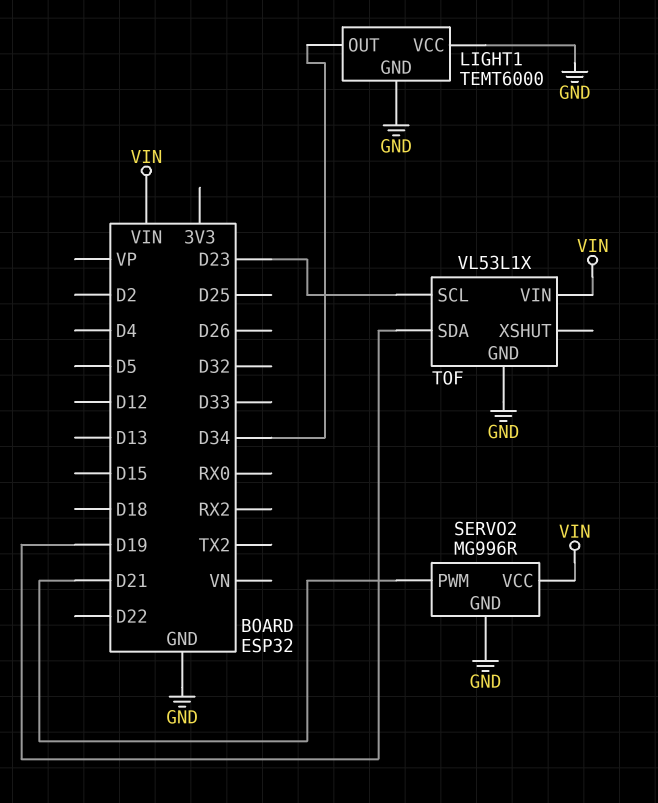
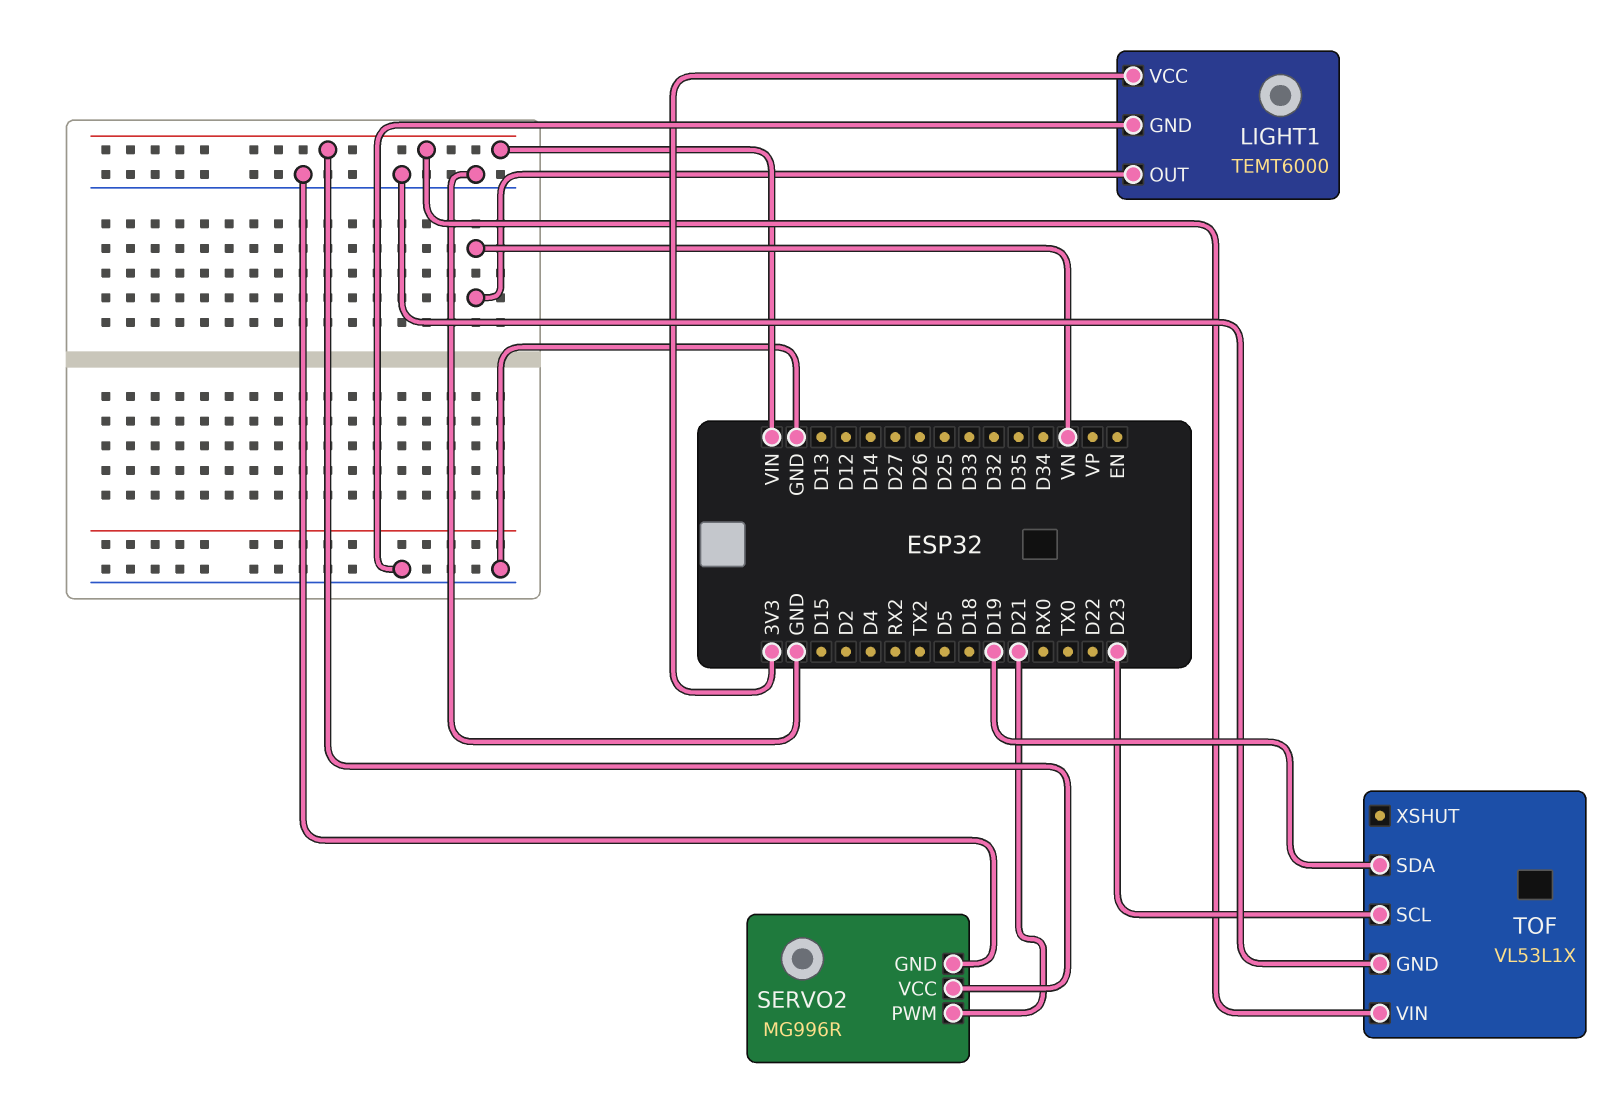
LIGHT1 pin OUT: D34 -> VN
LIGHT1 pin VCC: GND -> 3V3

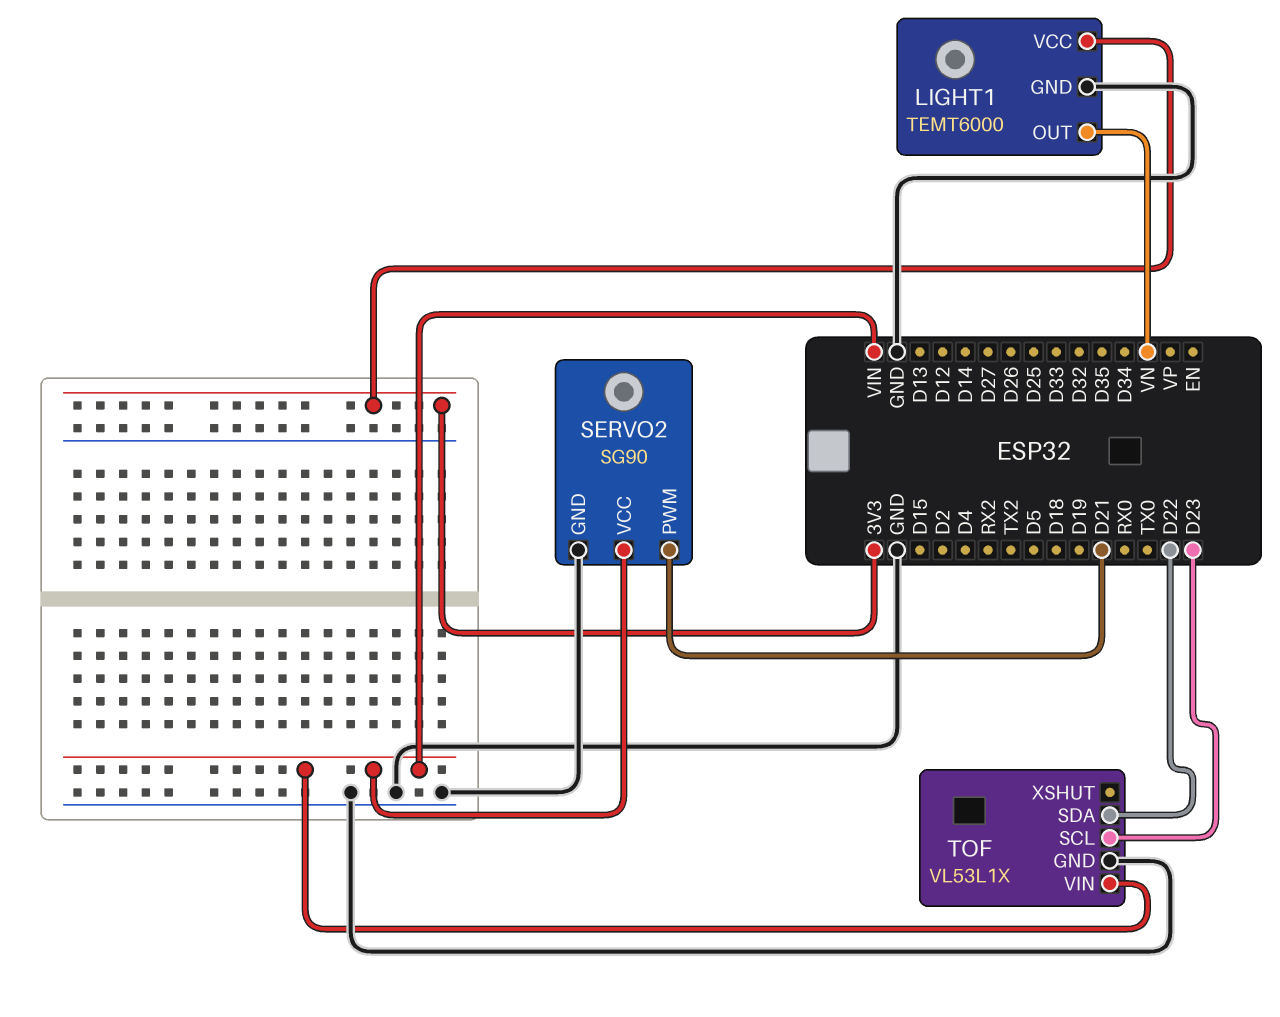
SERVO2: MG996R -> SG90
TOF pin SDA: D19 -> D22

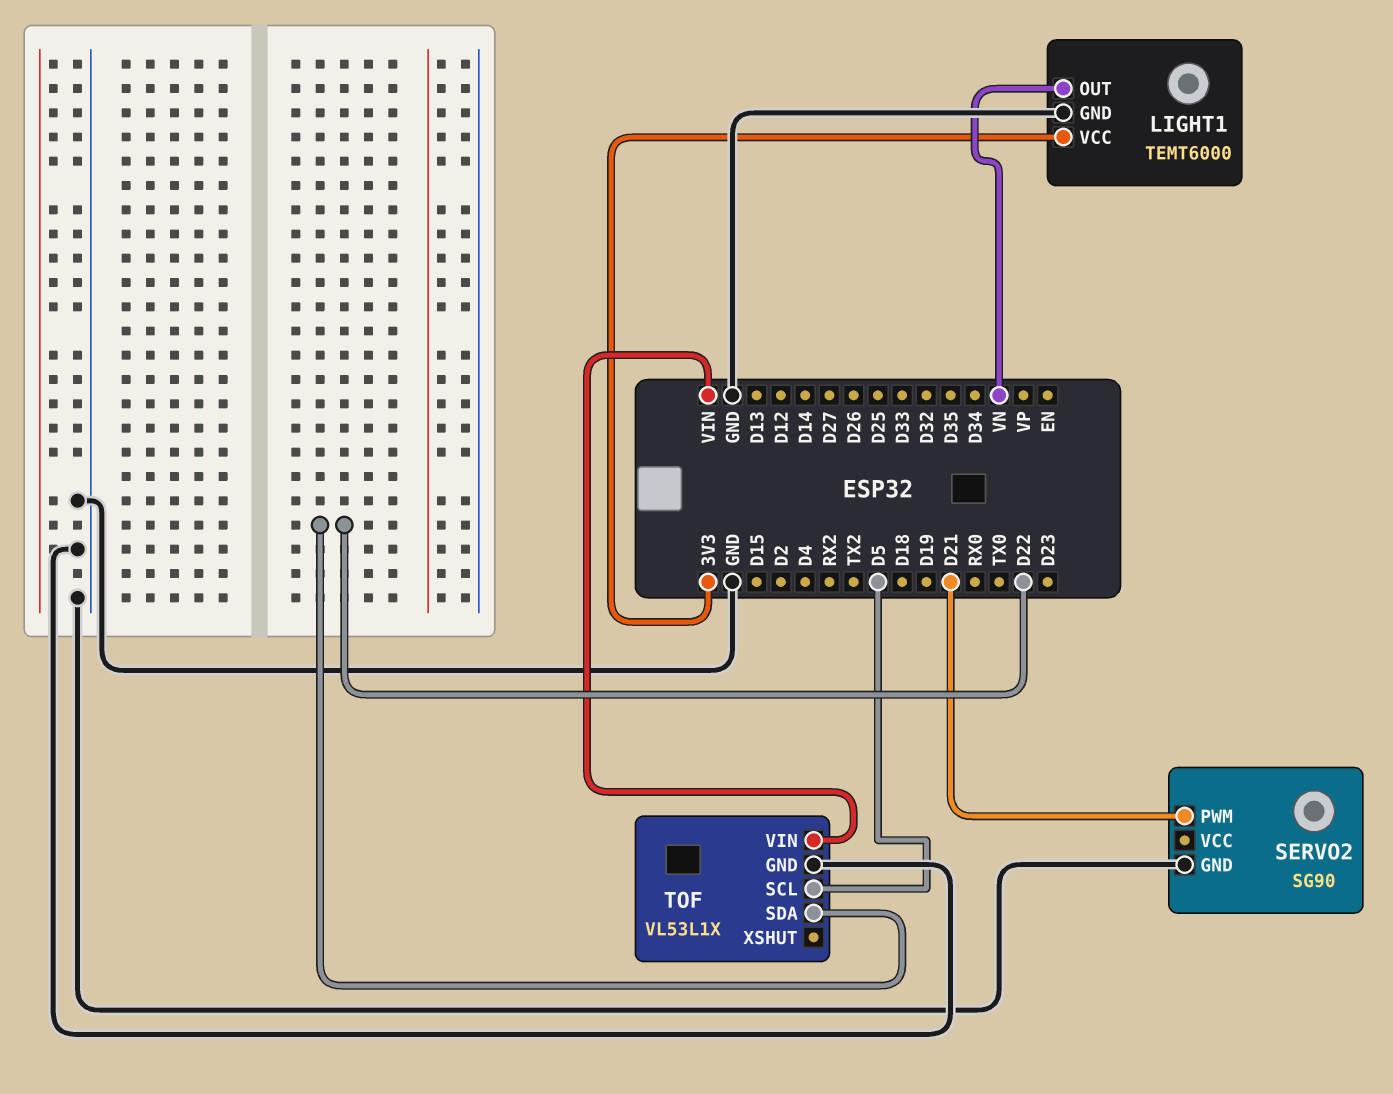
SERVO2 pin VCC: VIN -> none
TOF pin SCL: D23 -> D5

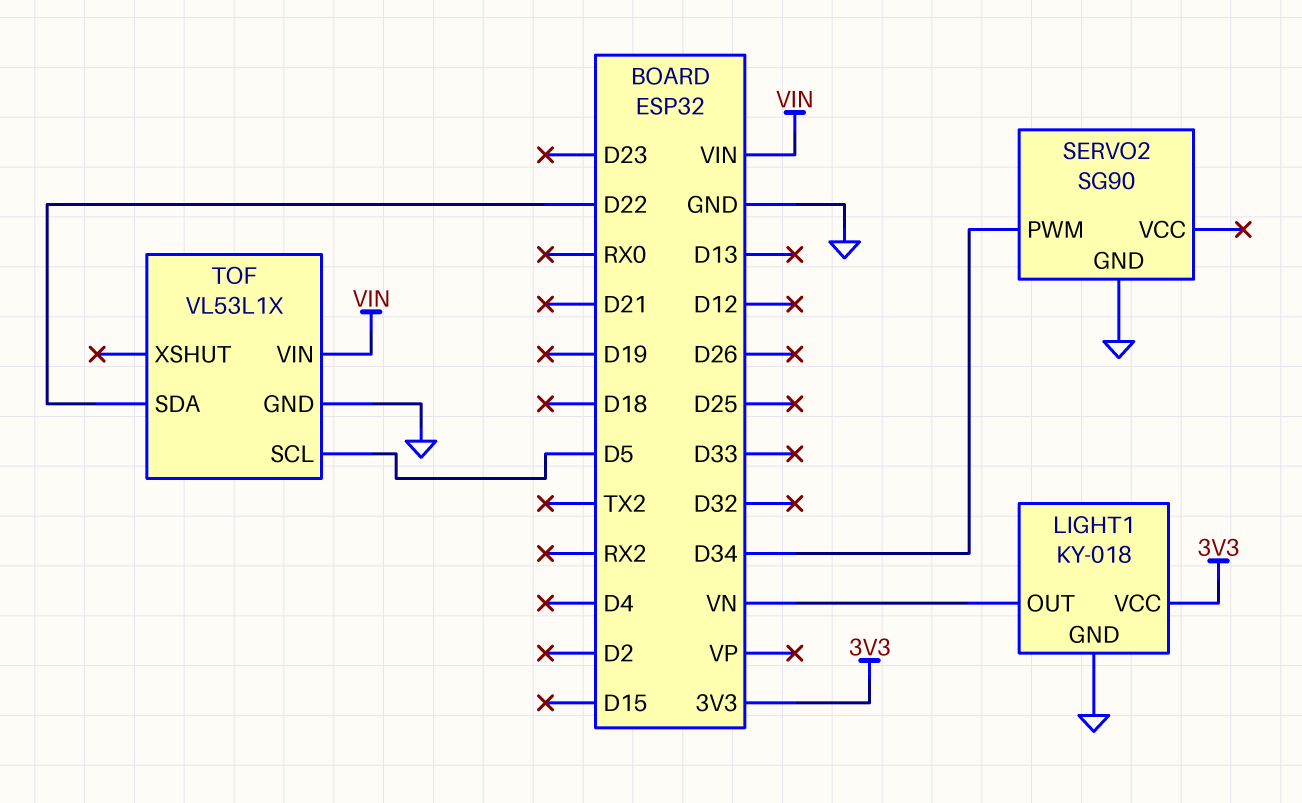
LIGHT1: TEMT6000 -> KY-018
SERVO2 pin PWM: D21 -> D34

